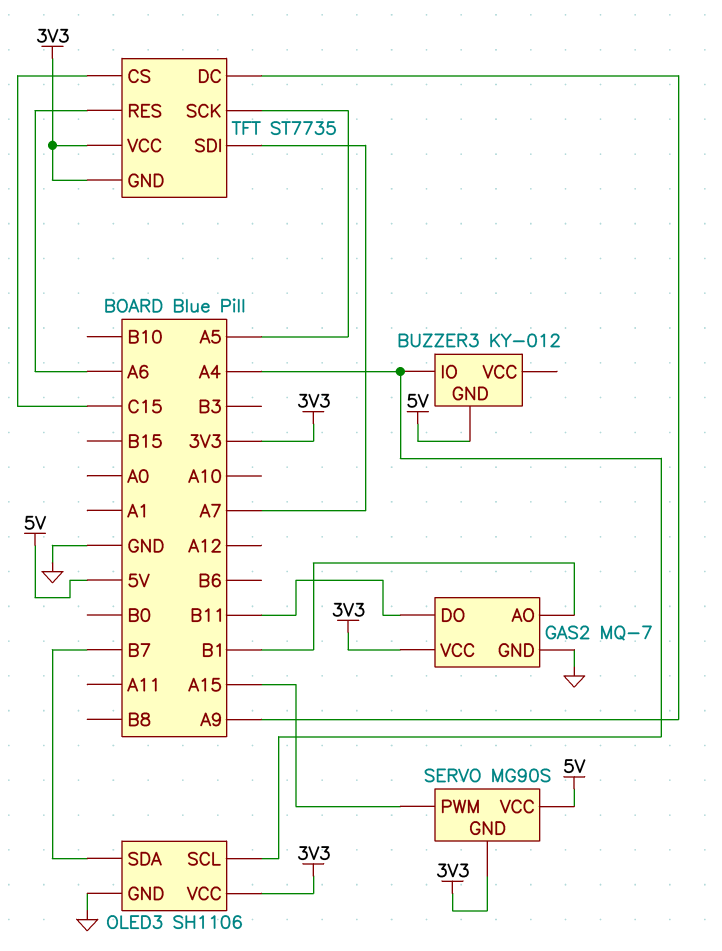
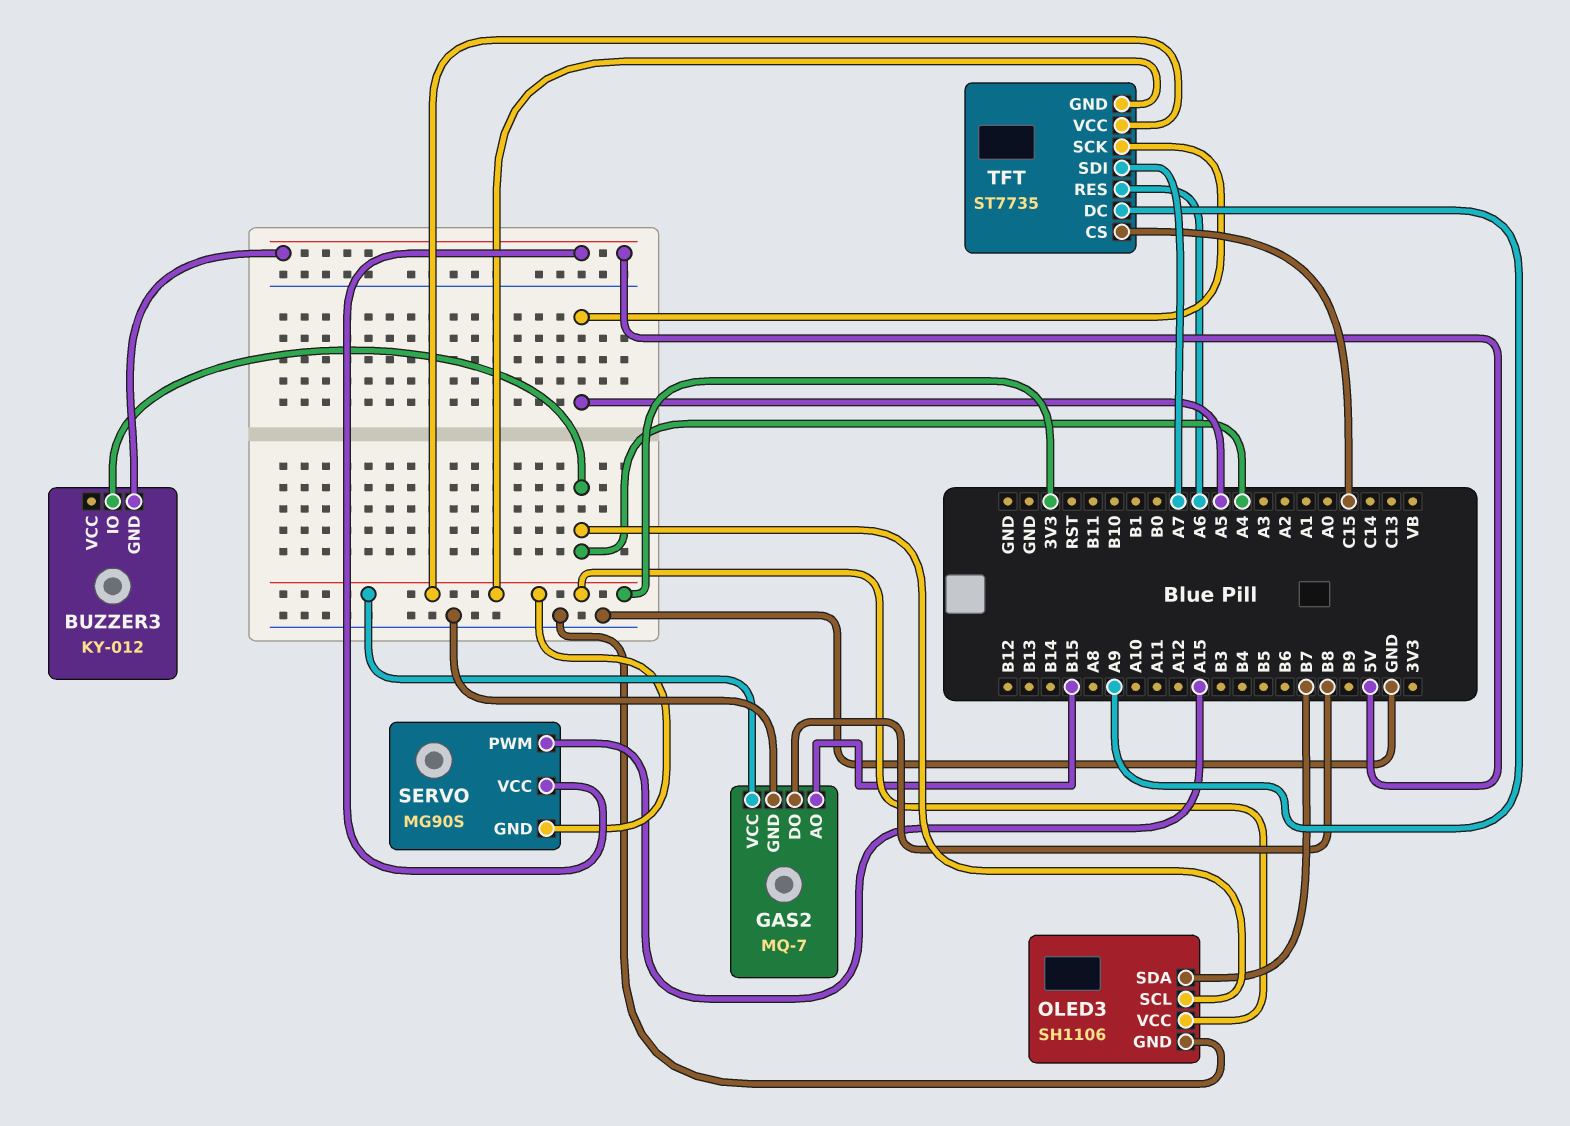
GAS2 pin AO: B1 -> B15
GAS2 pin DO: B11 -> B8

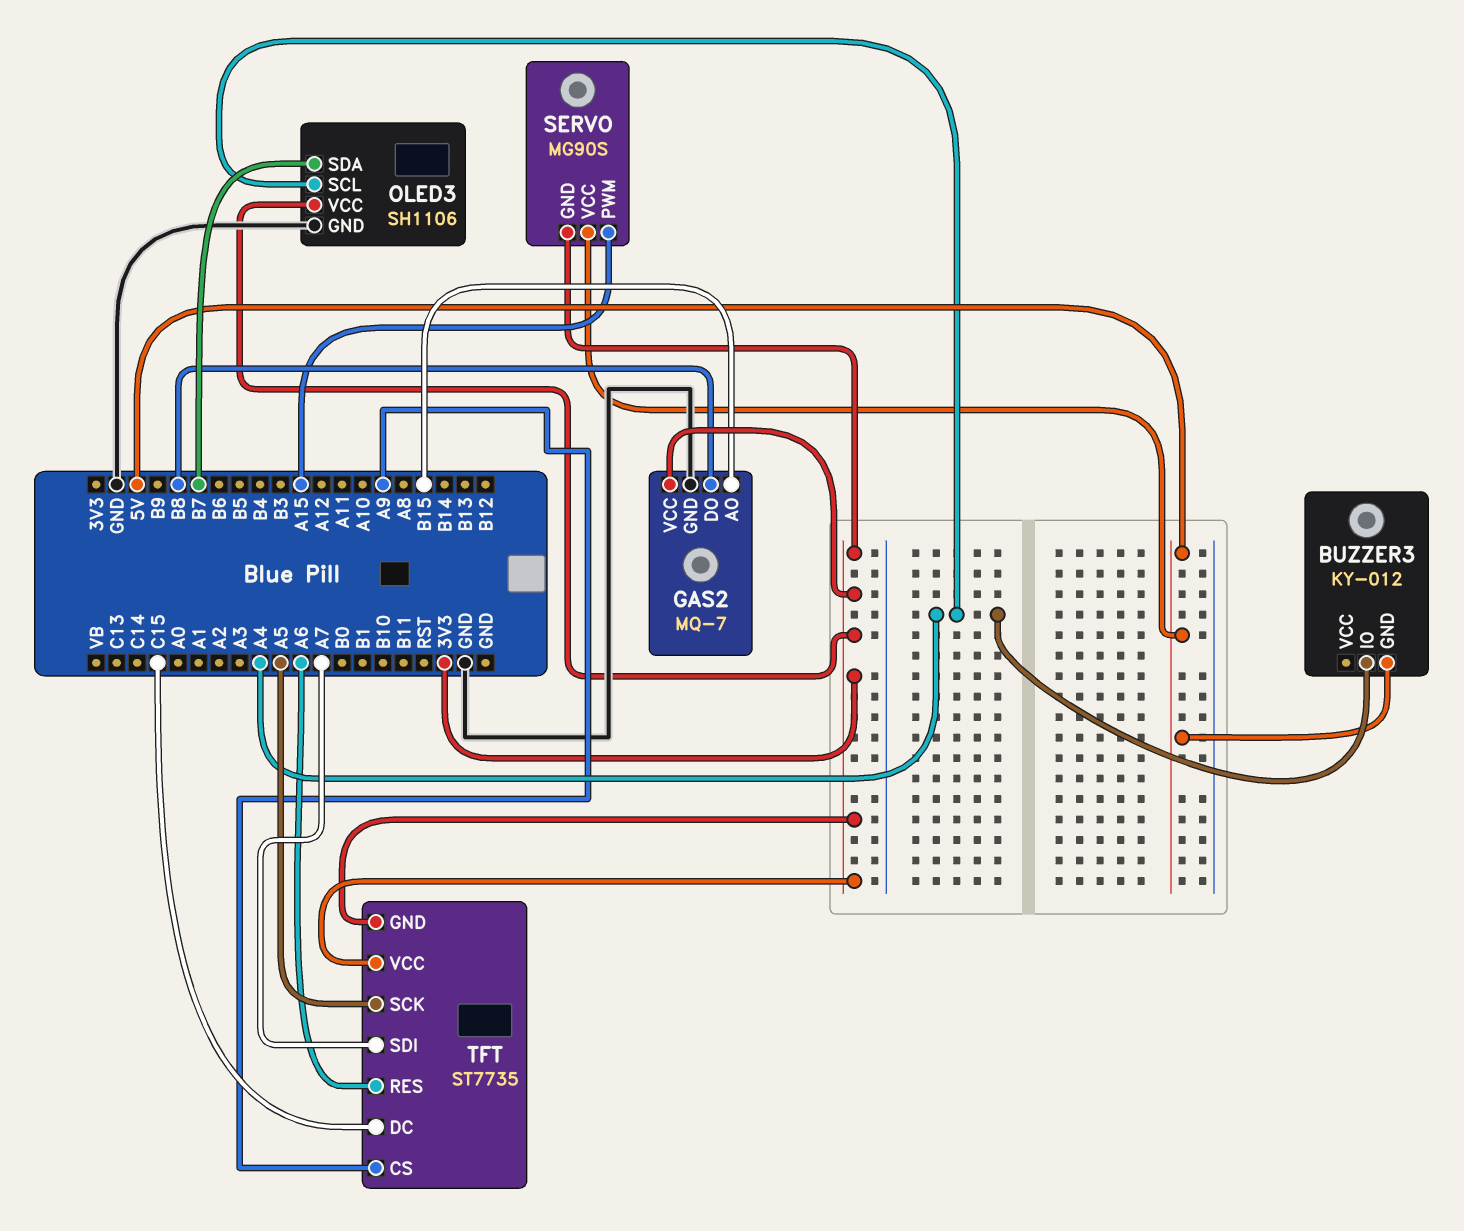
TFT pin CS: C15 -> A9
TFT pin DC: A9 -> C15

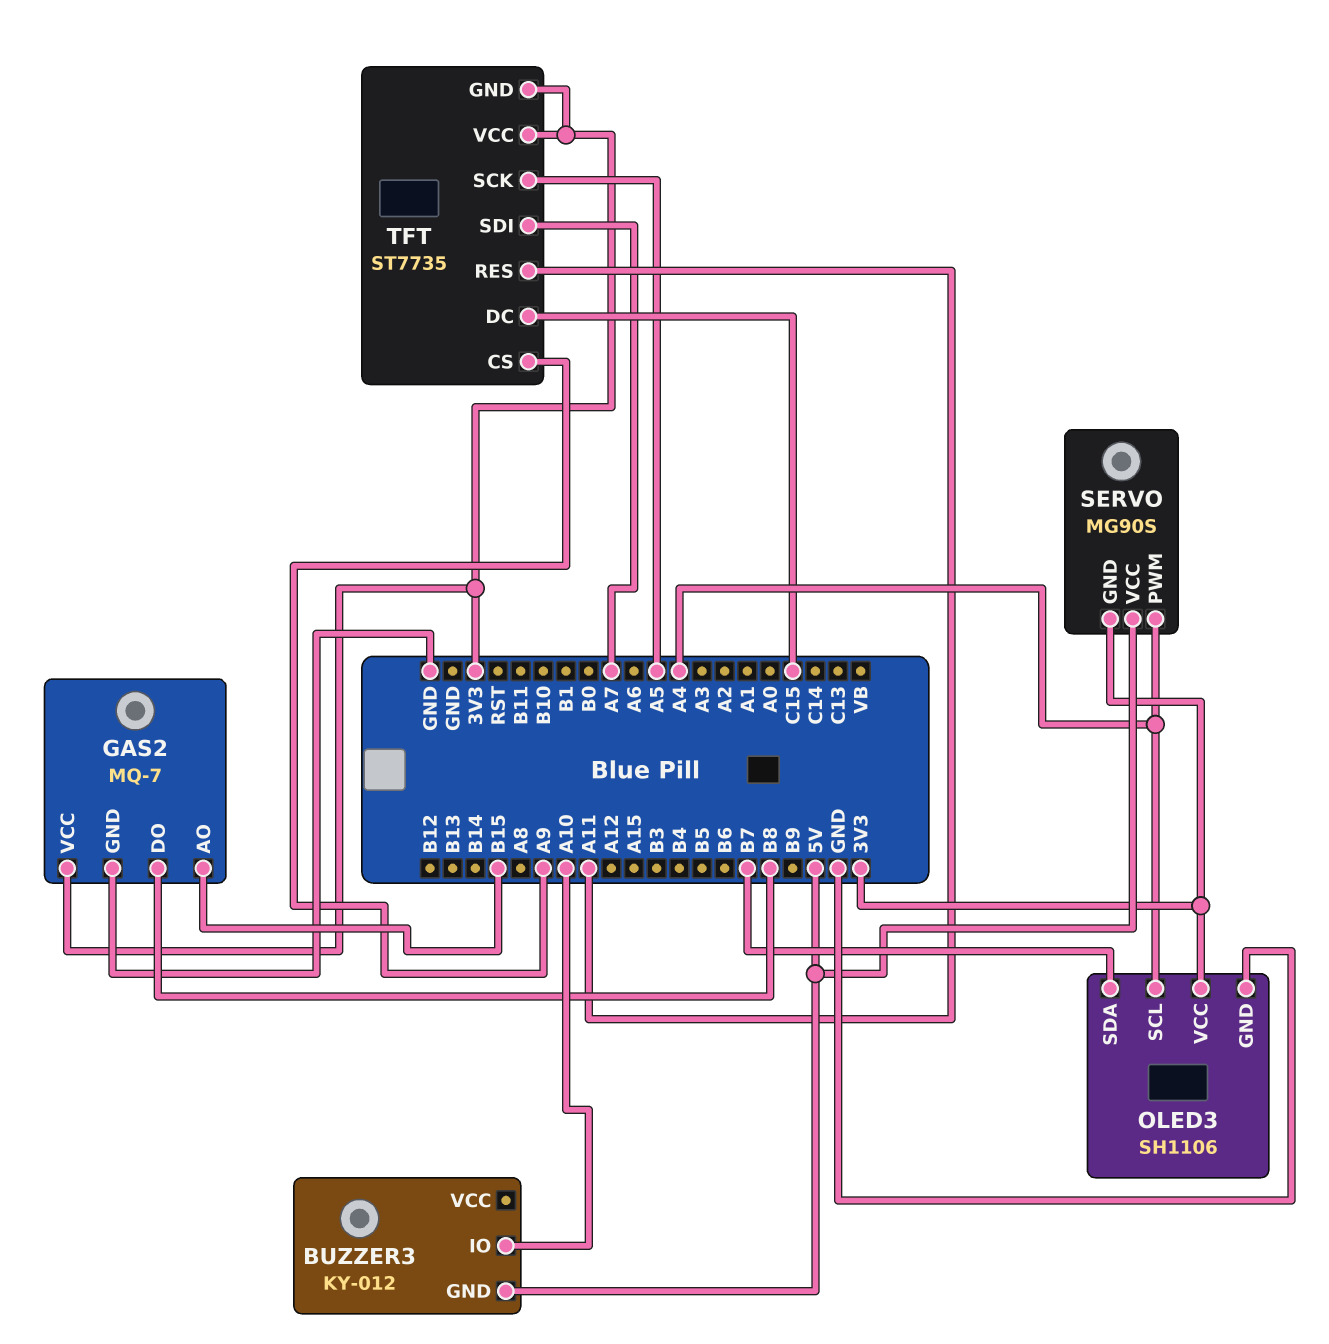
BUZZER3 pin IO: A4 -> A10
SERVO pin PWM: A15 -> A4
TFT pin RES: A6 -> A11

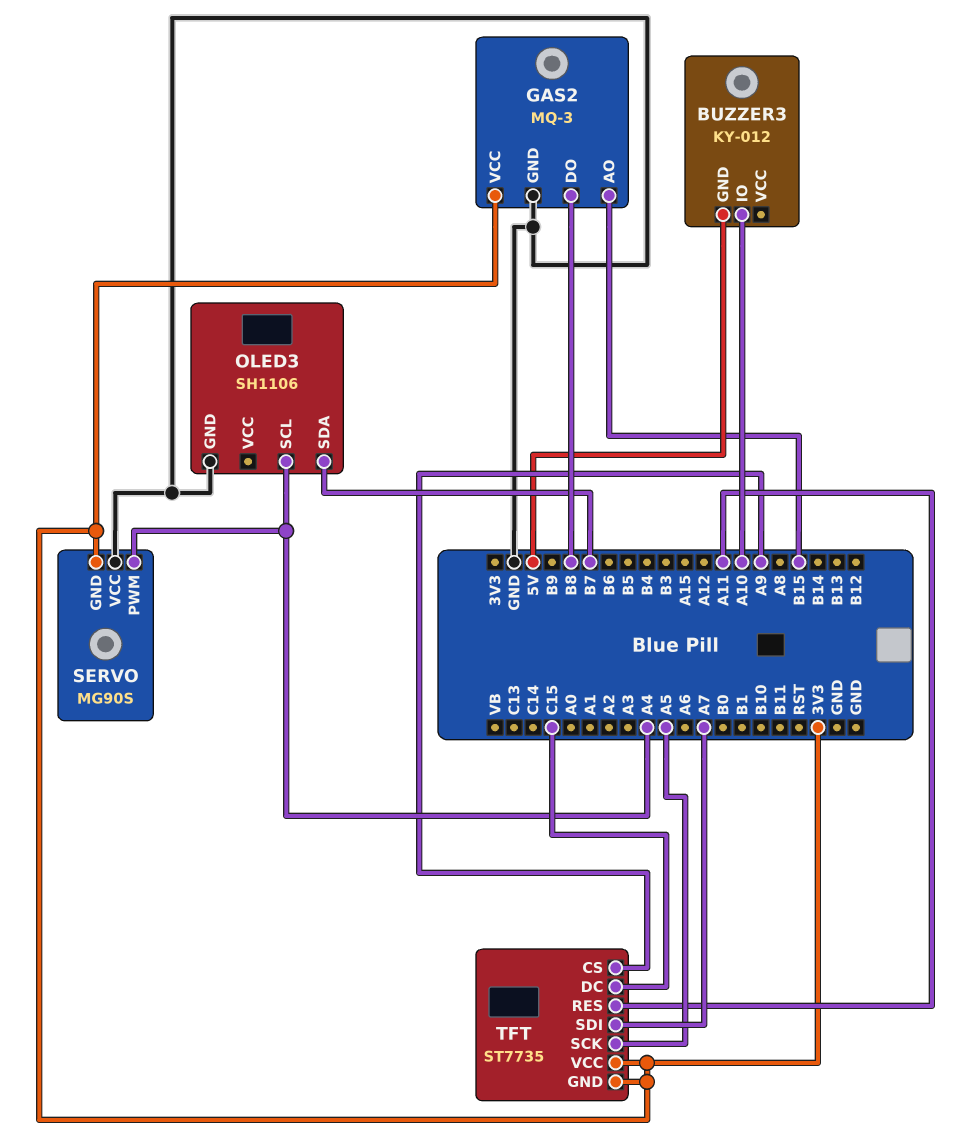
GAS2: MQ-7 -> MQ-3
OLED3 pin VCC: 3V3 -> none
SERVO pin VCC: 5V -> GND

